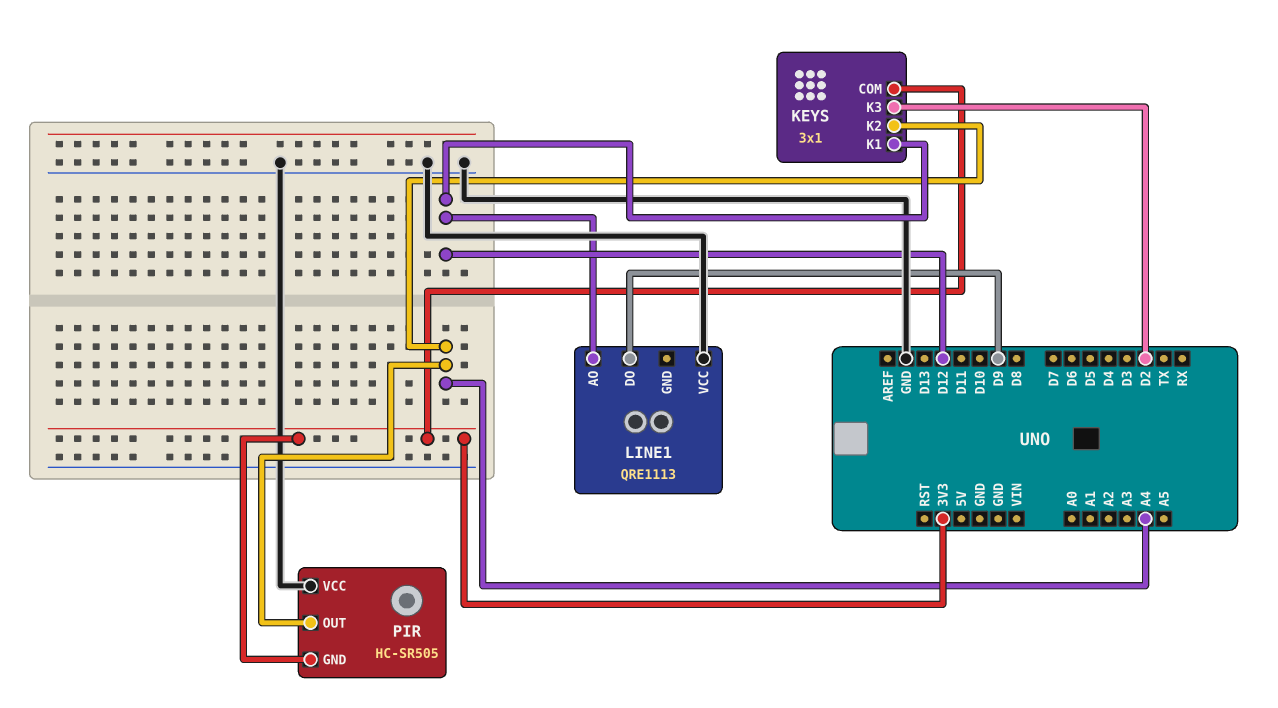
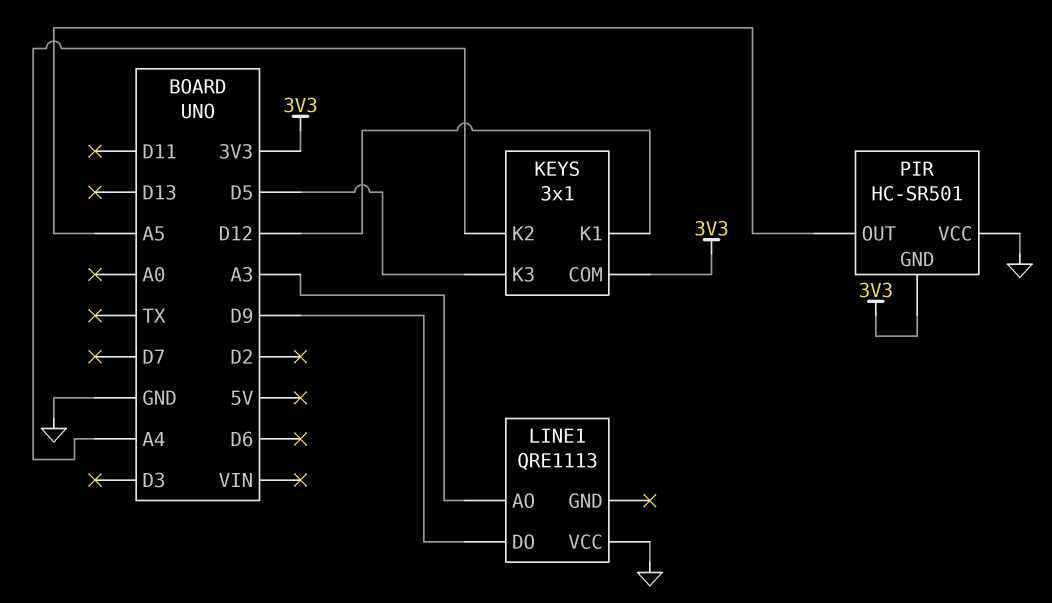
KEYS pin K3: D2 -> D5
LINE1 pin AO: D12 -> A3
PIR: HC-SR505 -> HC-SR501
PIR pin OUT: A4 -> A5

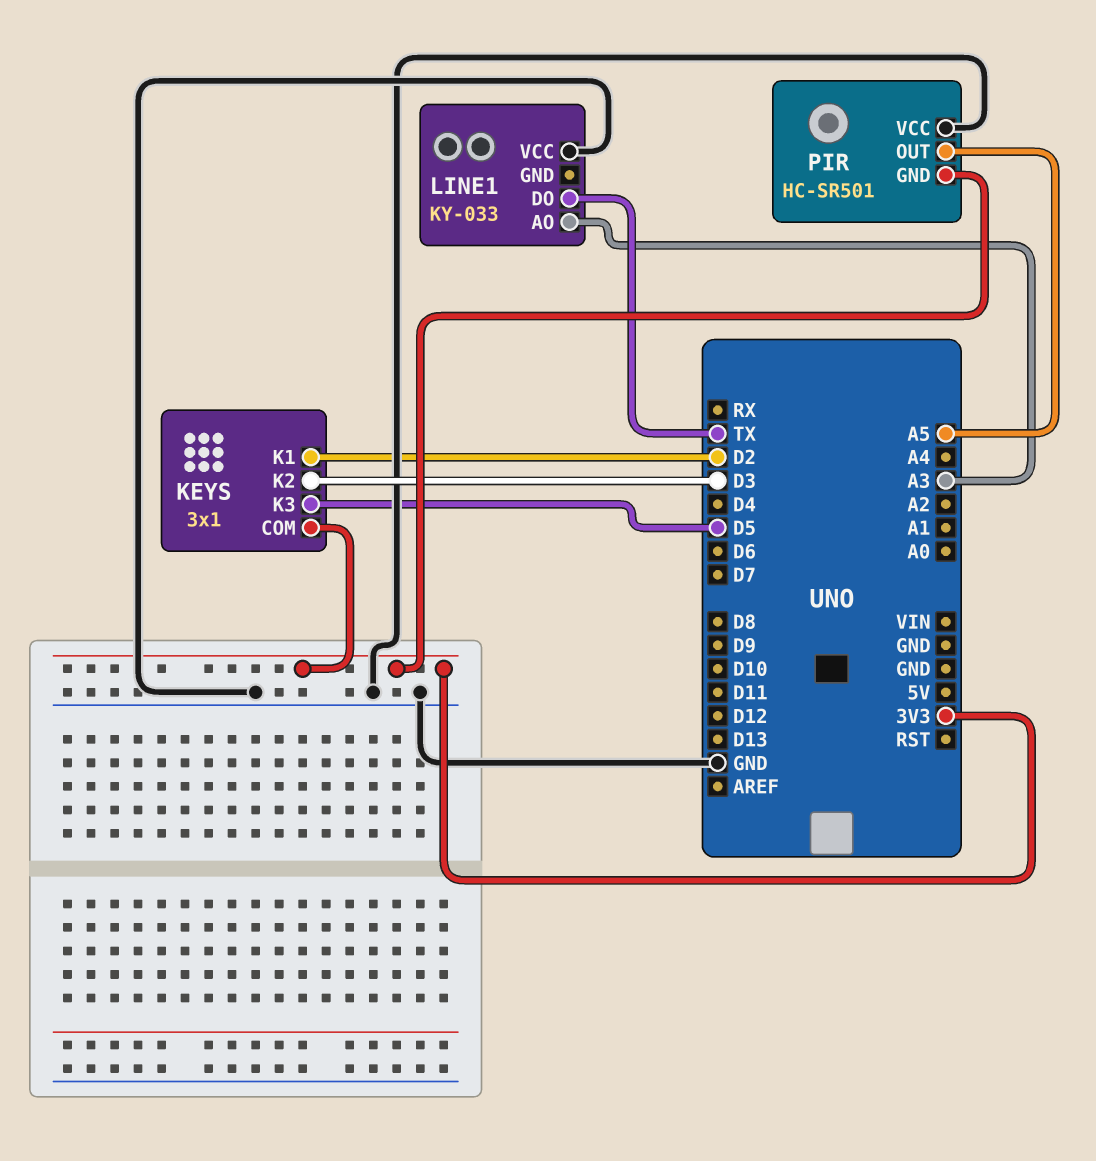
KEYS pin K1: D12 -> D2
KEYS pin K2: A4 -> D3
LINE1: QRE1113 -> KY-033
LINE1 pin DO: D9 -> TX

